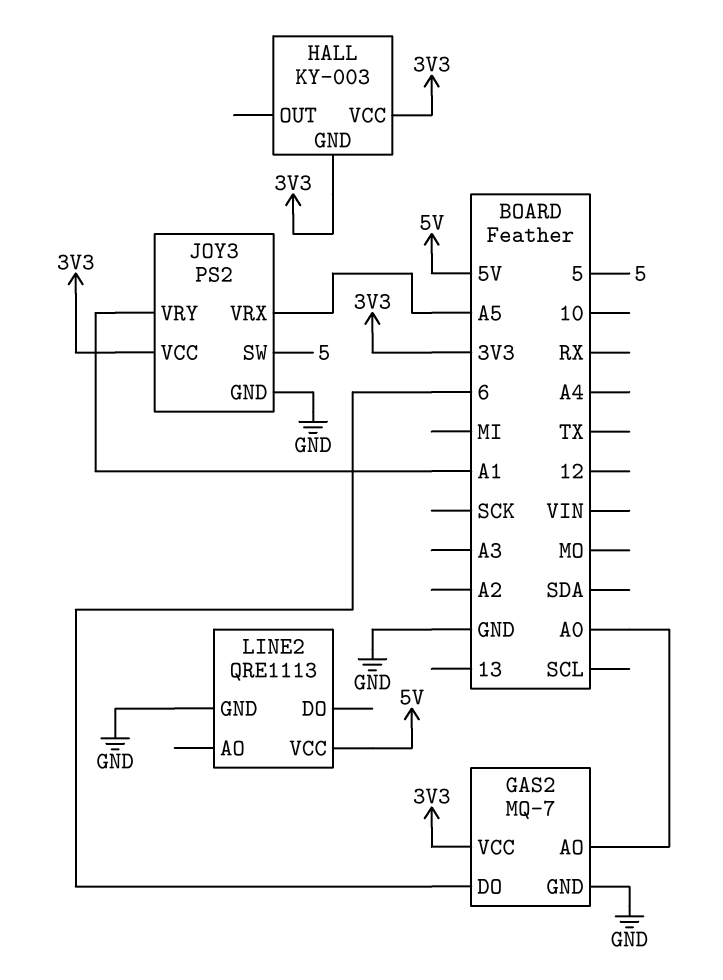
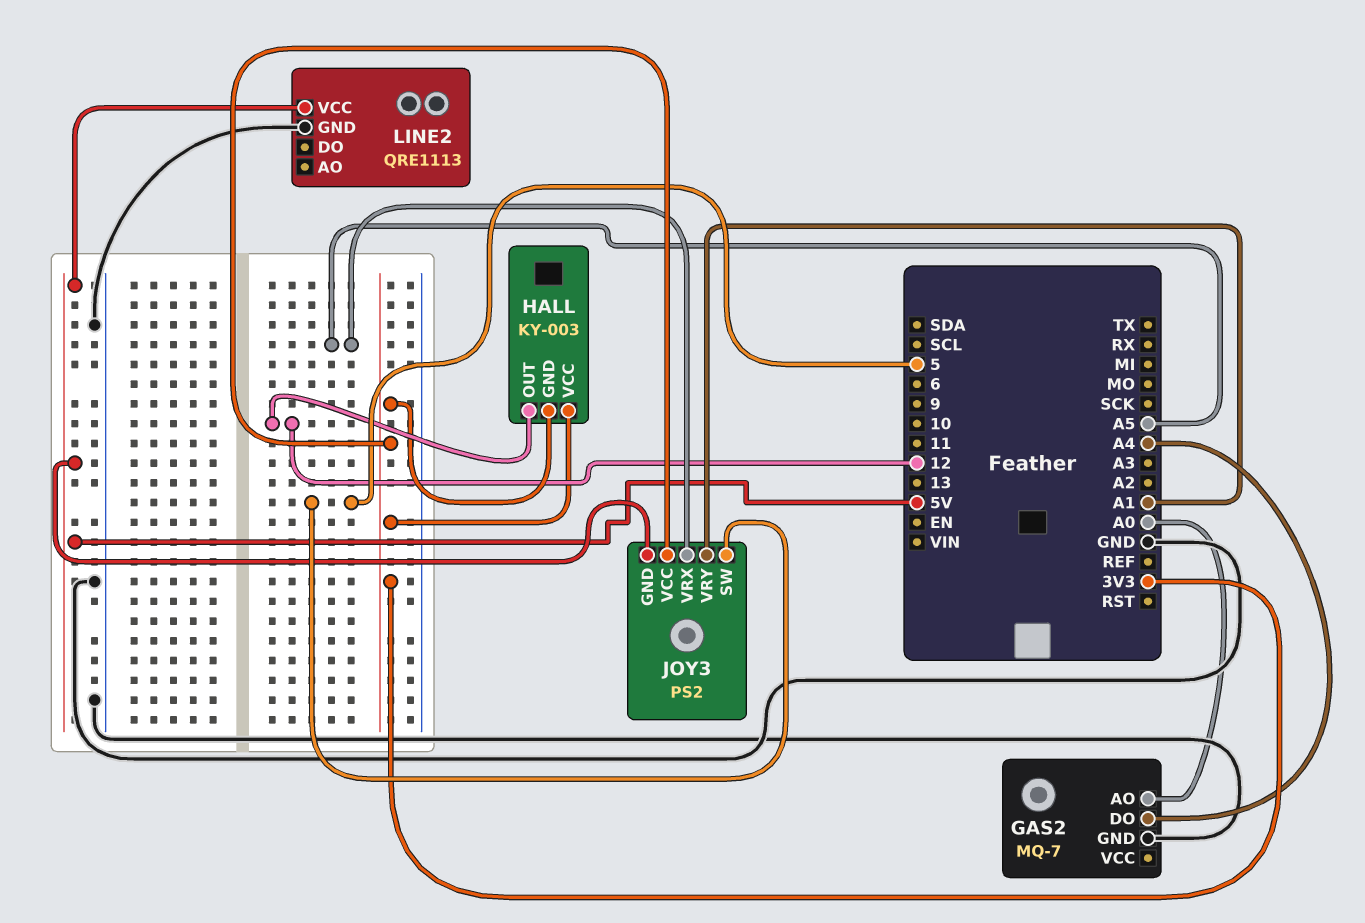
GAS2 pin DO: 6 -> A4
GAS2 pin VCC: 3V3 -> none
HALL pin OUT: none -> 12
JOY3 pin GND: GND -> 5V

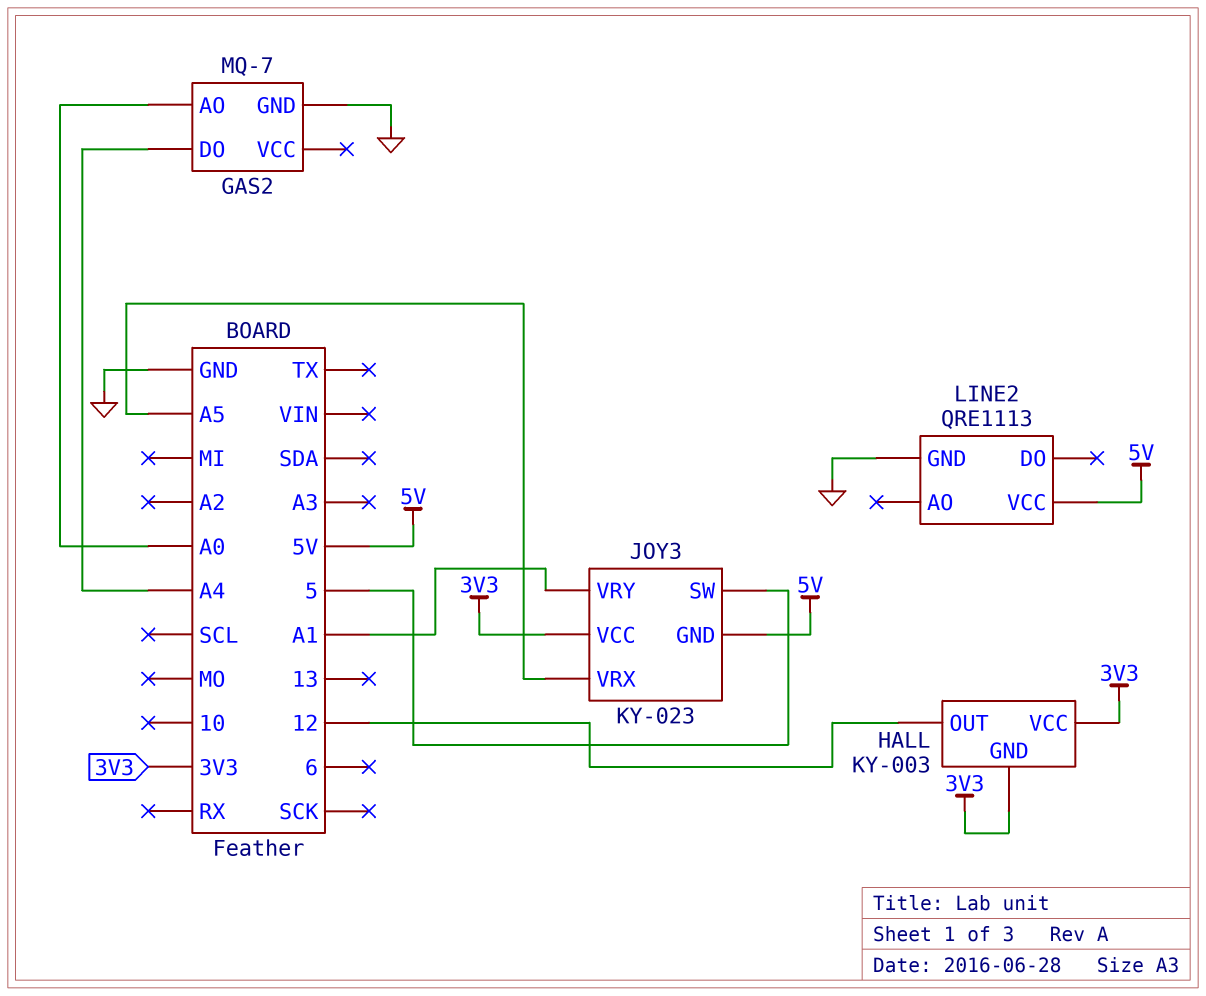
JOY3: PS2 -> KY-023

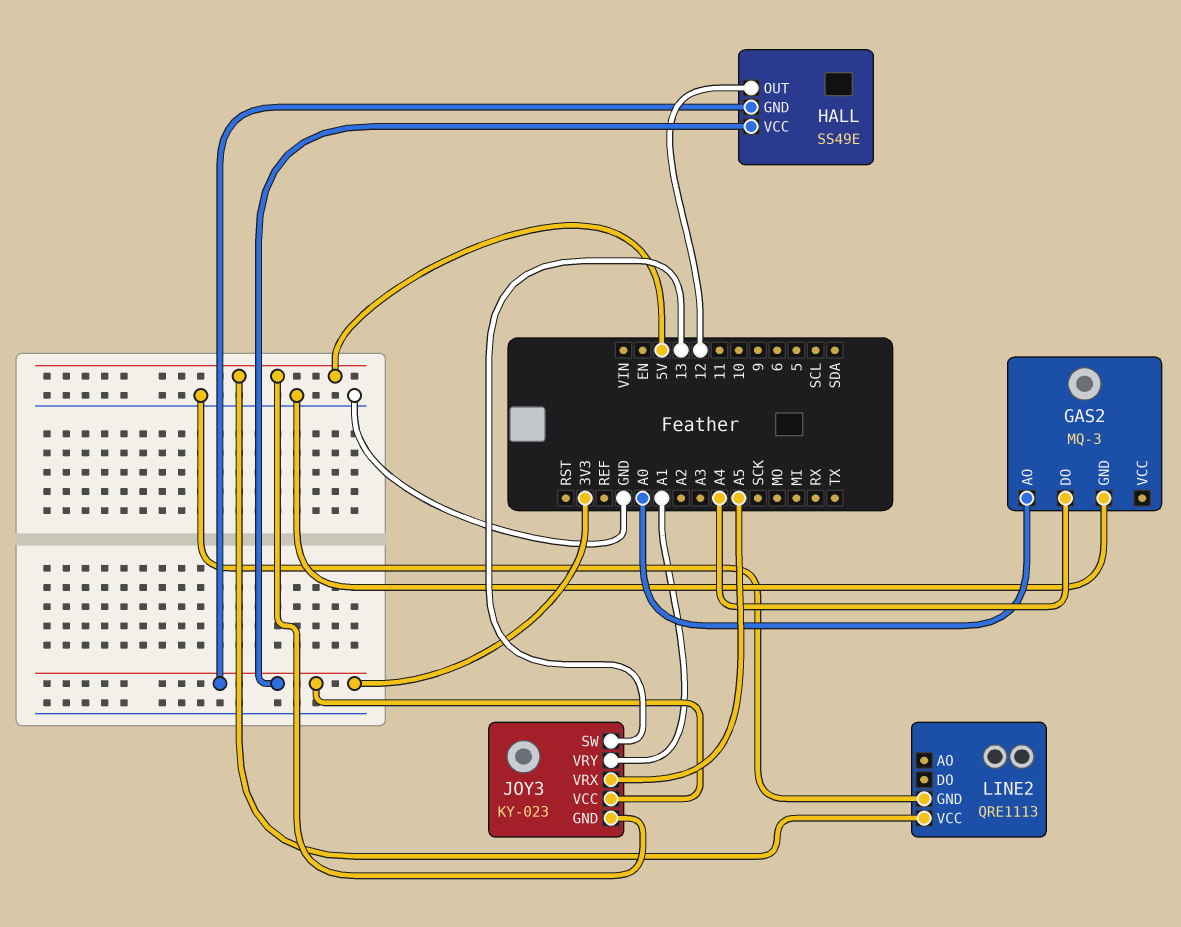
GAS2: MQ-7 -> MQ-3
HALL: KY-003 -> SS49E
JOY3 pin SW: 5 -> 13

